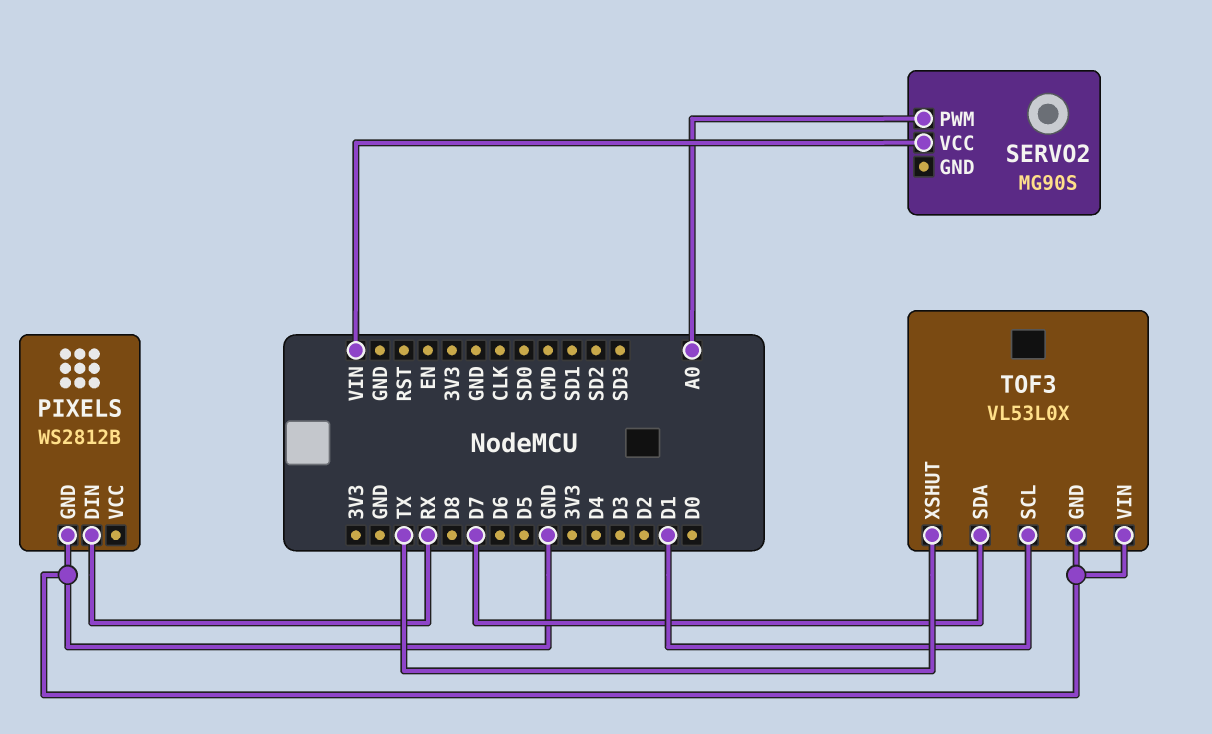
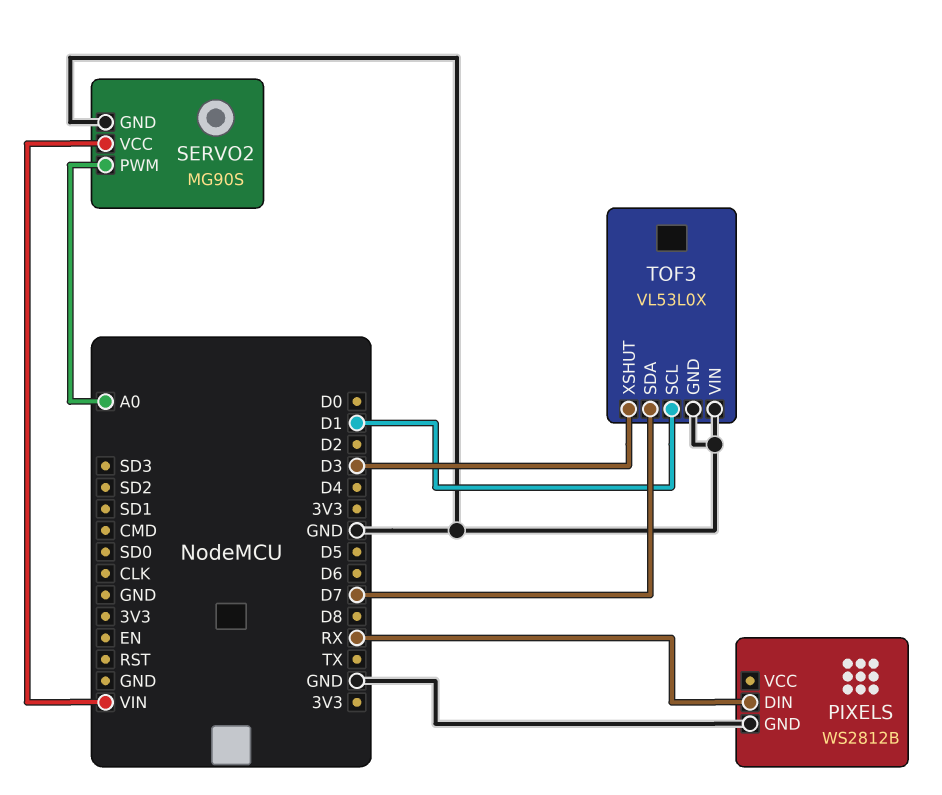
SERVO2 pin GND: none -> GND
TOF3 pin XSHUT: TX -> D3

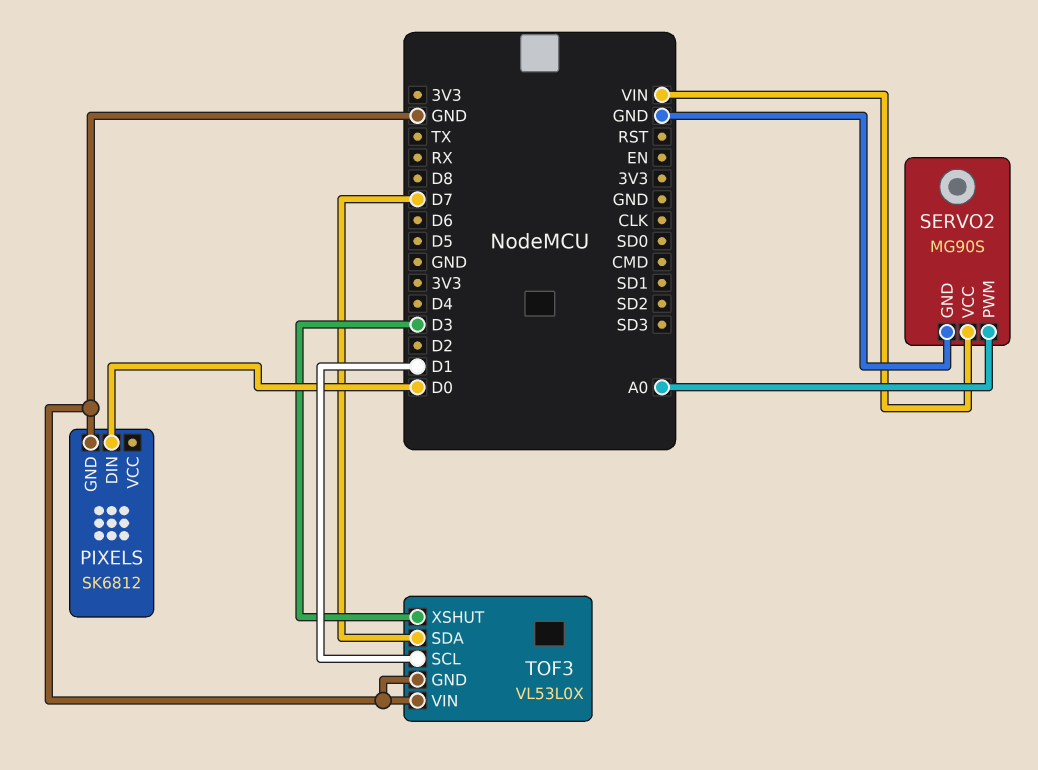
PIXELS: WS2812B -> SK6812
PIXELS pin DIN: RX -> D0

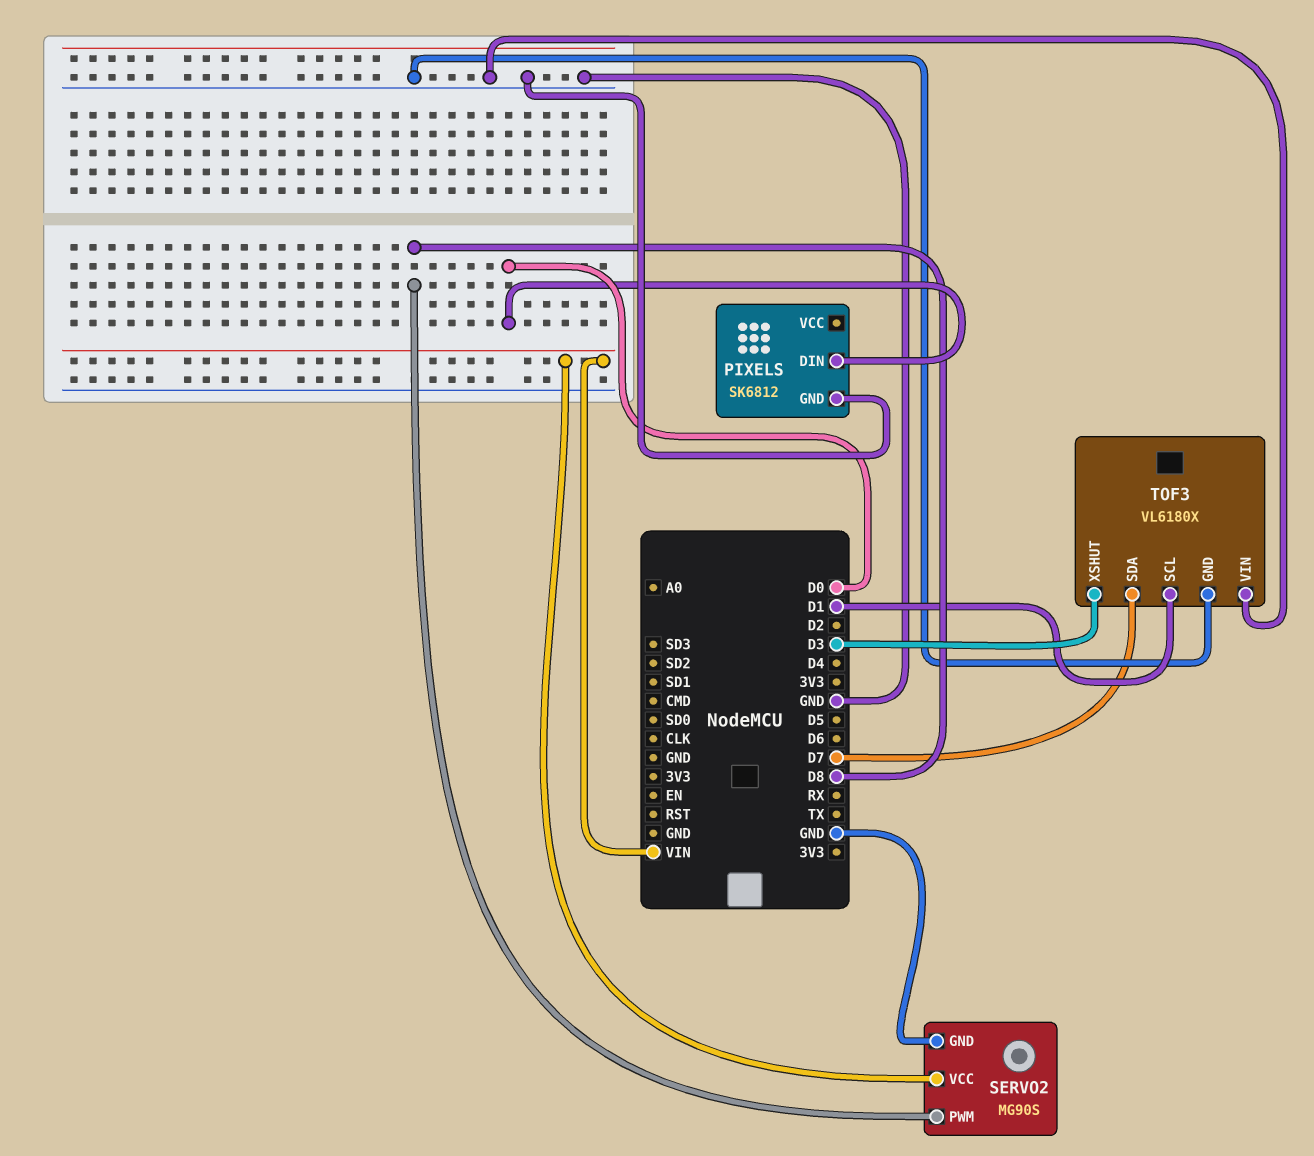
SERVO2 pin PWM: A0 -> D8
TOF3: VL53L0X -> VL6180X

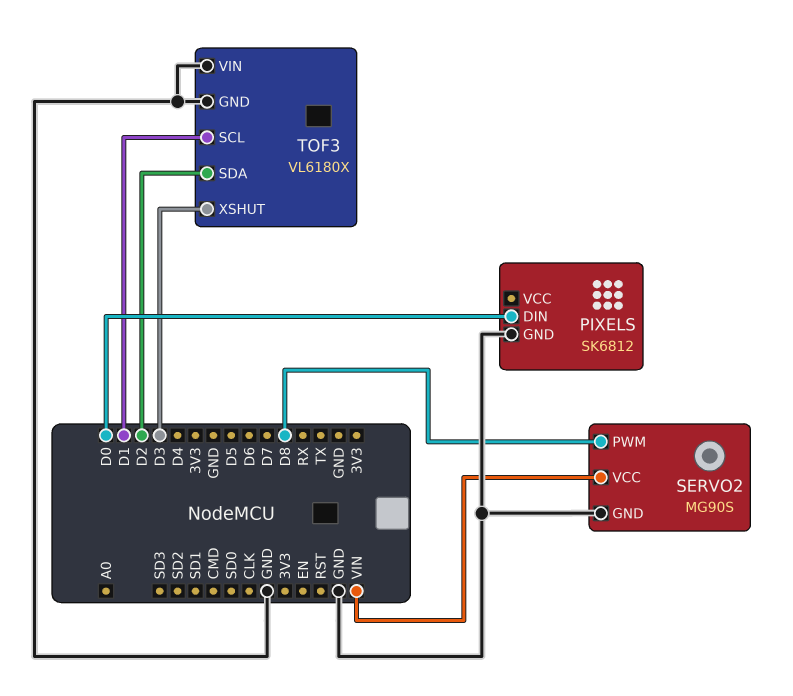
TOF3 pin SDA: D7 -> D2

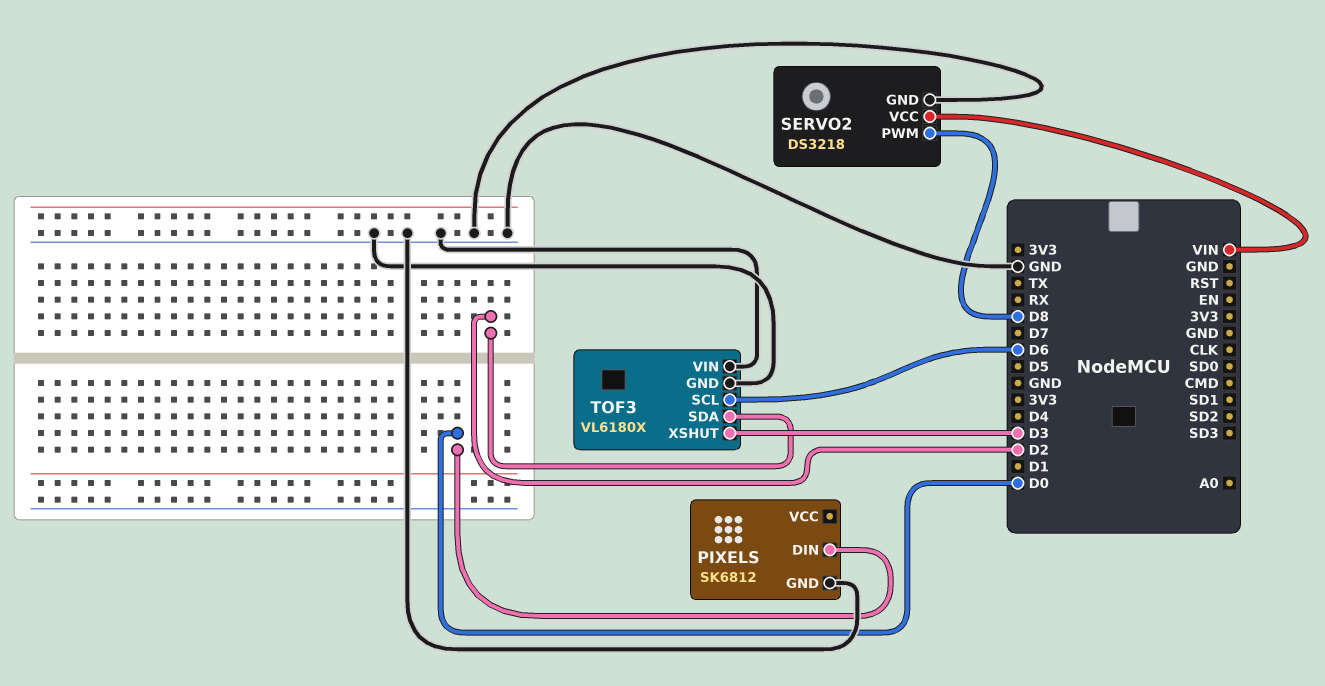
SERVO2: MG90S -> DS3218
TOF3 pin SCL: D1 -> D6

